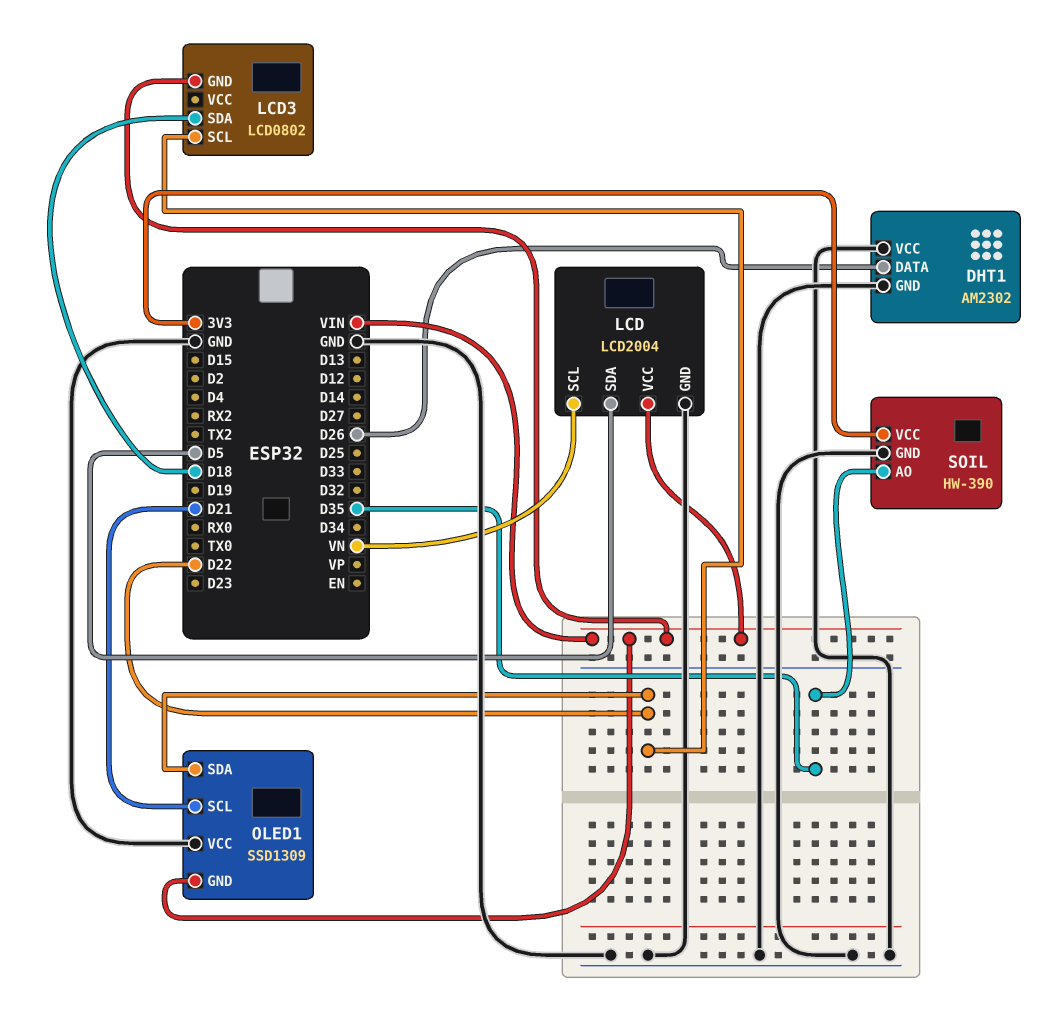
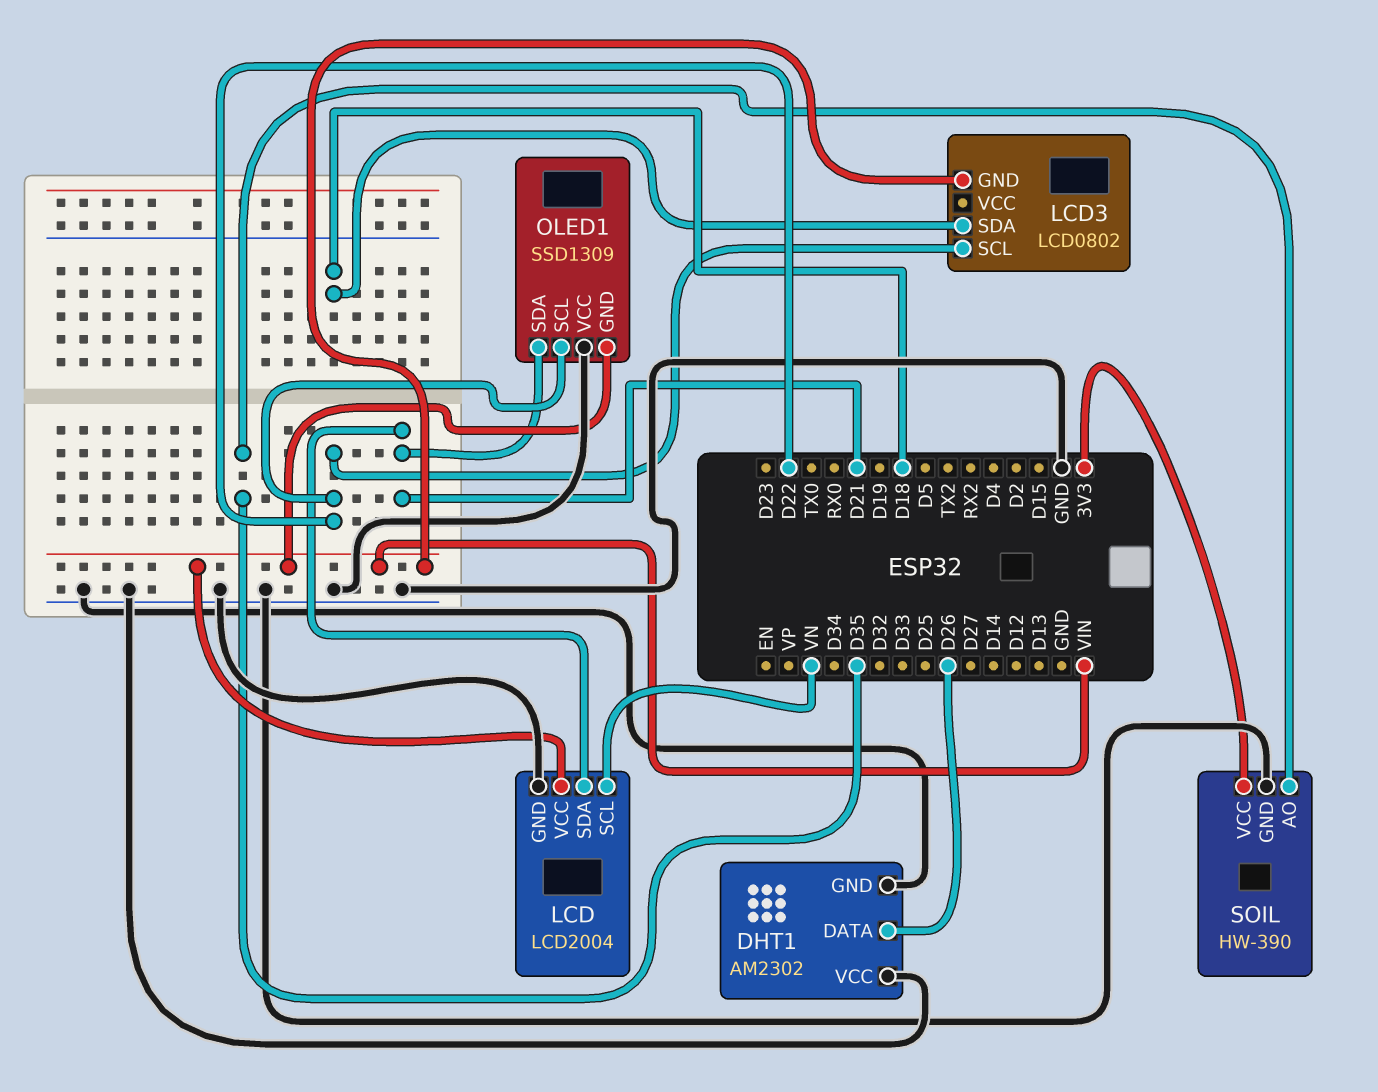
LCD pin SDA: D5 -> D21
OLED1 pin SCL: D21 -> D22
OLED1 pin SDA: D22 -> D21

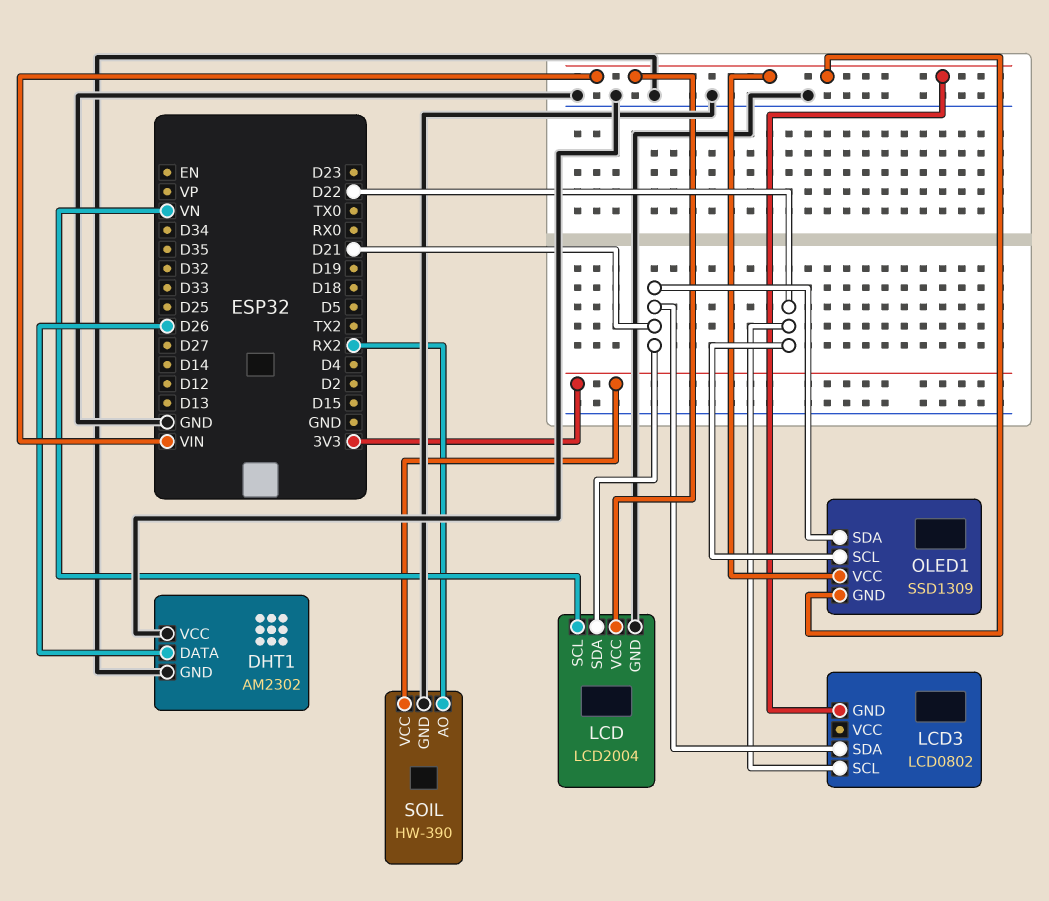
LCD3 pin SDA: D18 -> D21
OLED1 pin VCC: GND -> VIN
SOIL pin AO: D35 -> RX2

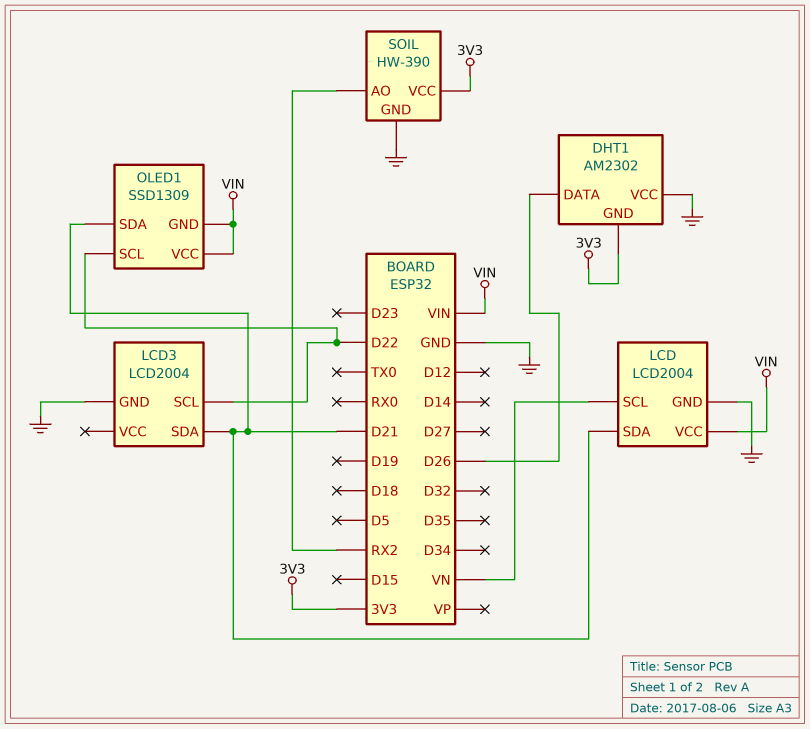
DHT1 pin GND: GND -> 3V3
LCD3: LCD0802 -> LCD2004
LCD3 pin GND: VIN -> GND

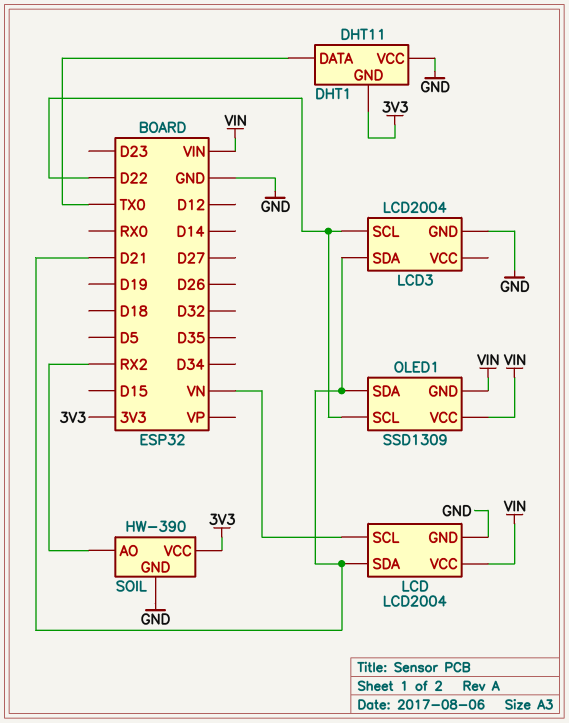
DHT1: AM2302 -> DHT11
DHT1 pin DATA: D26 -> TX0

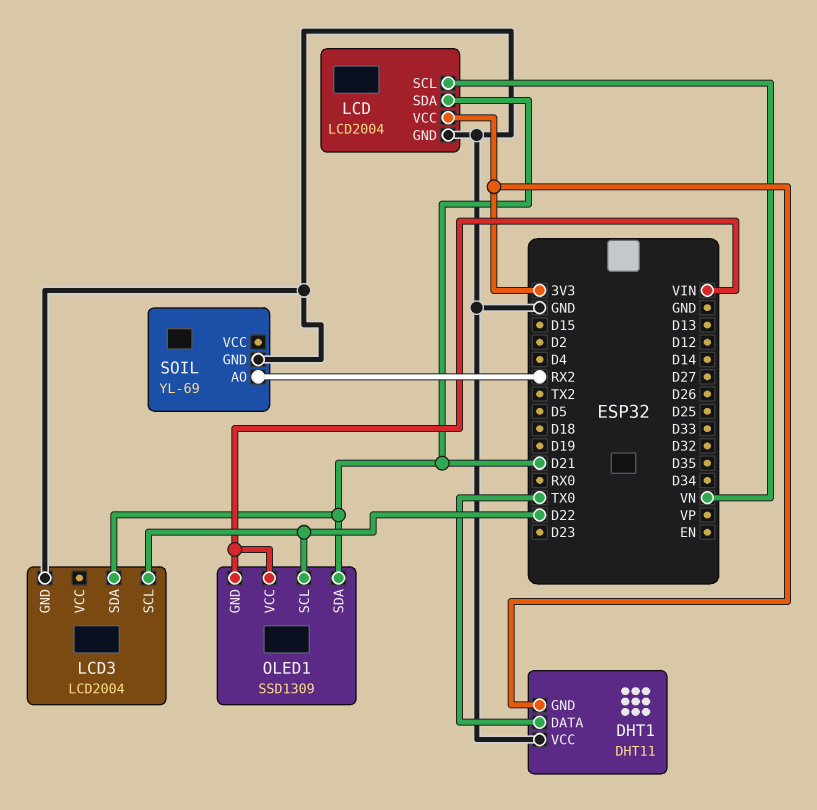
LCD pin VCC: VIN -> 3V3
SOIL: HW-390 -> YL-69
SOIL pin VCC: 3V3 -> none

